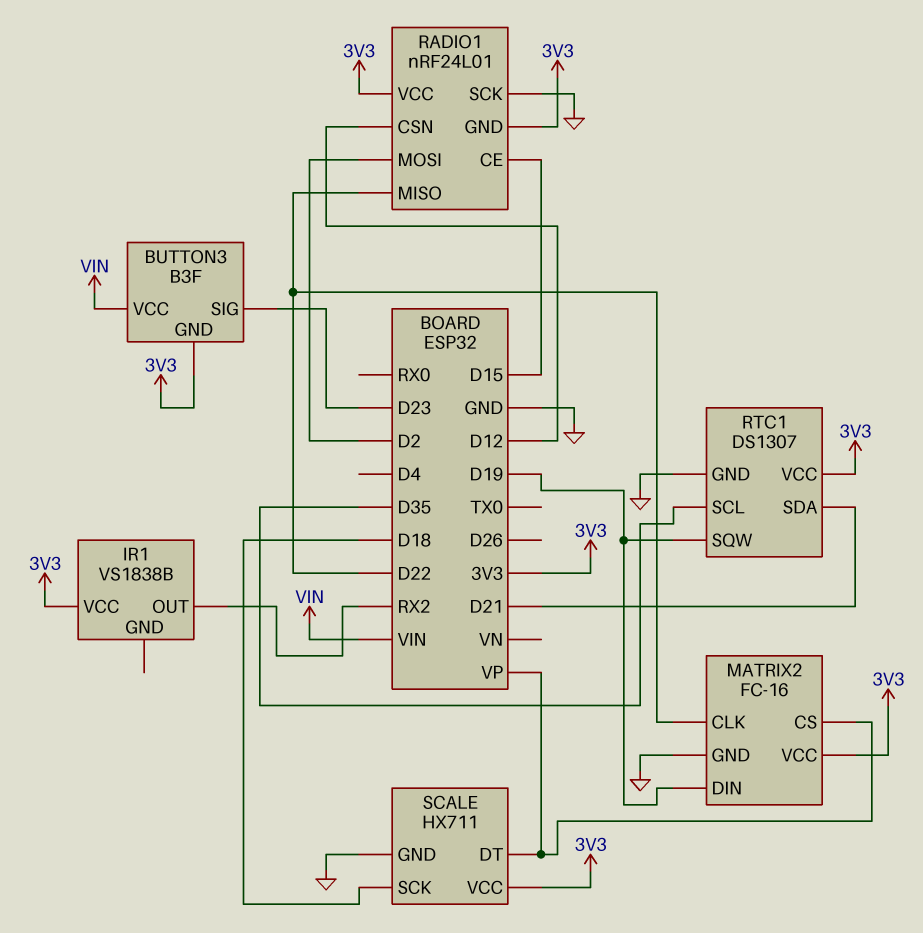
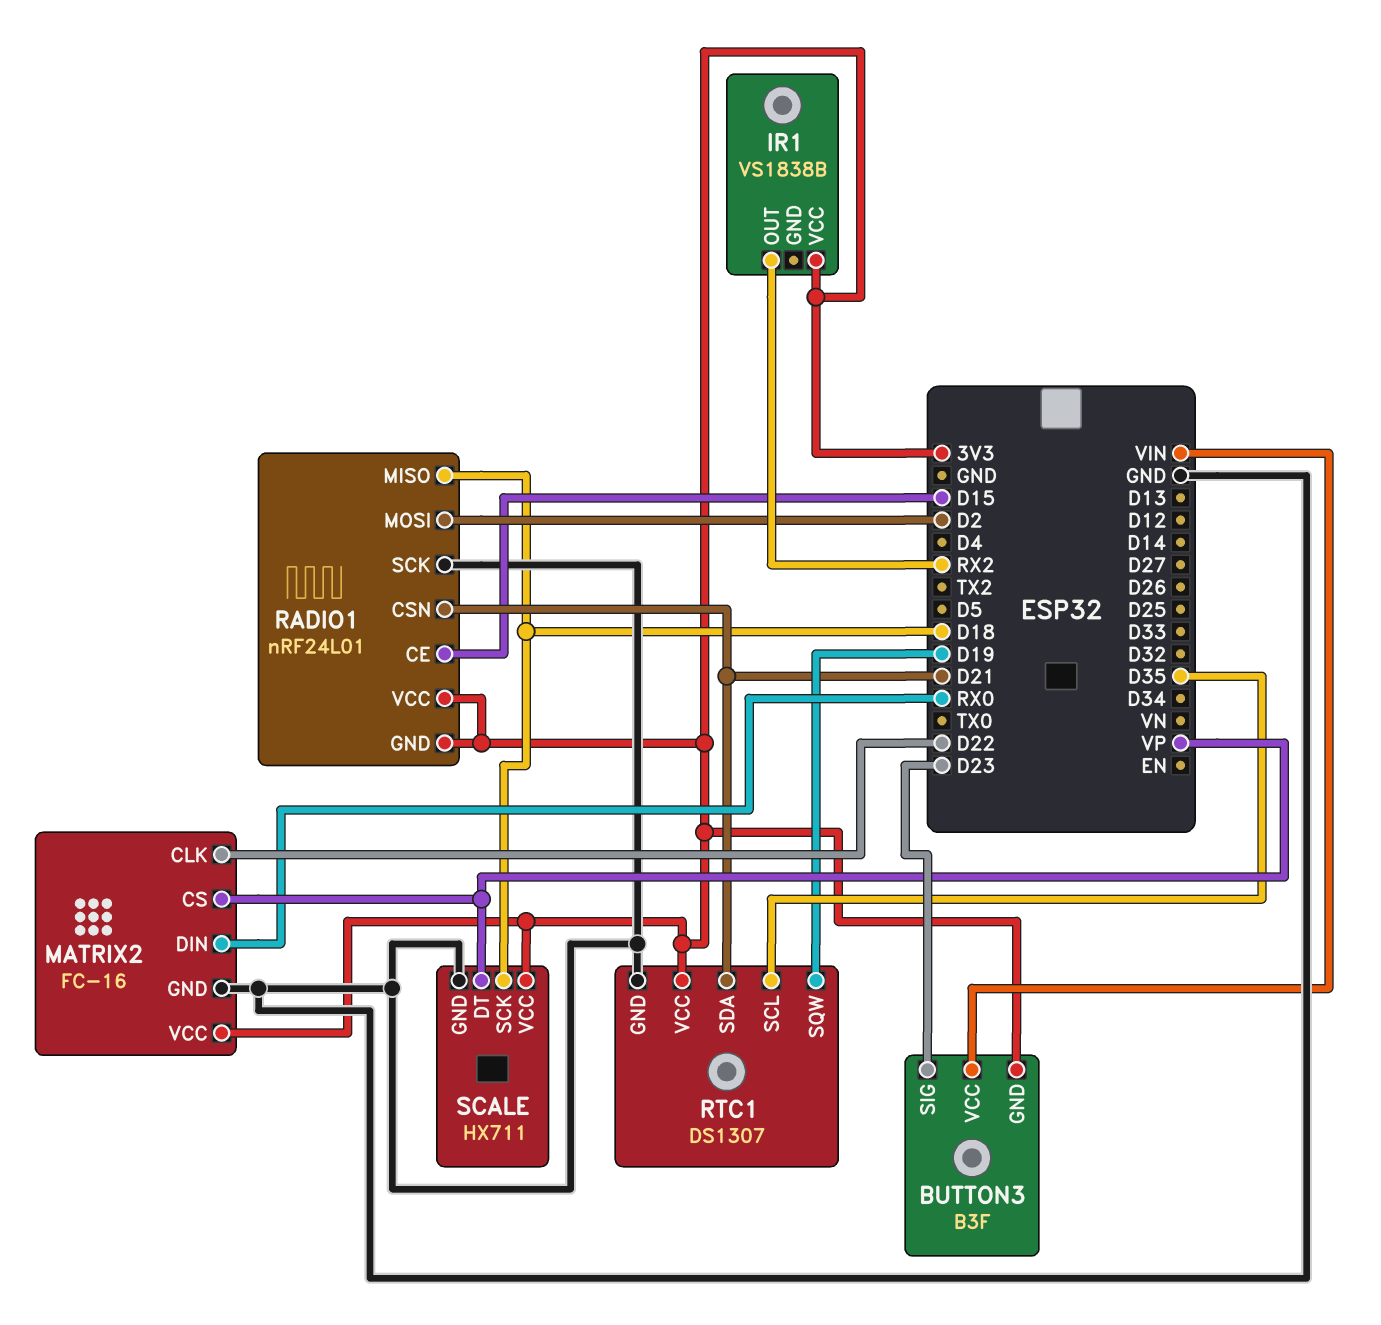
MATRIX2 pin DIN: D19 -> RX0
RADIO1 pin CSN: D12 -> D21
RADIO1 pin MISO: D22 -> D18

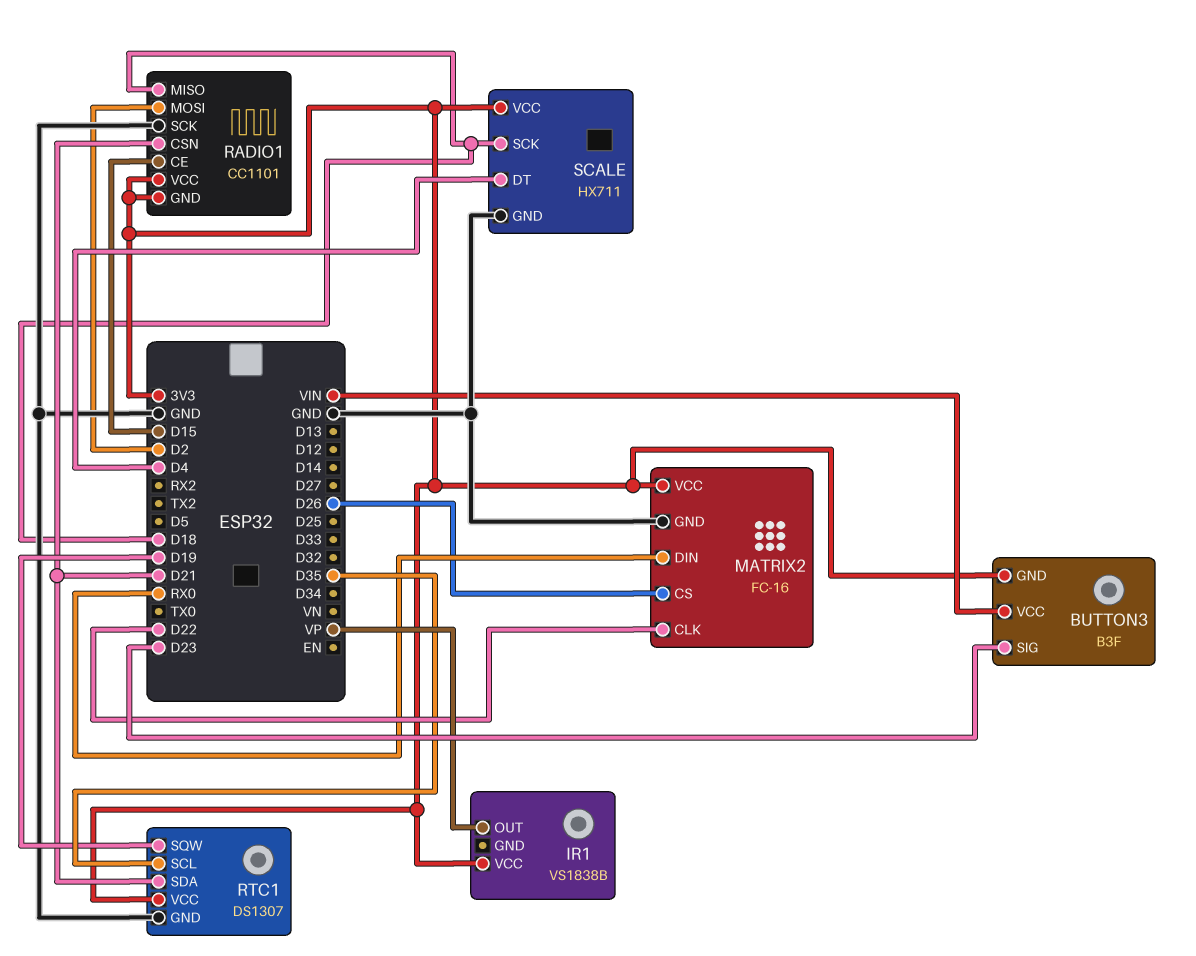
IR1 pin OUT: RX2 -> VP
MATRIX2 pin CS: VP -> D26
RADIO1: nRF24L01 -> CC1101
SCALE pin DT: VP -> D4

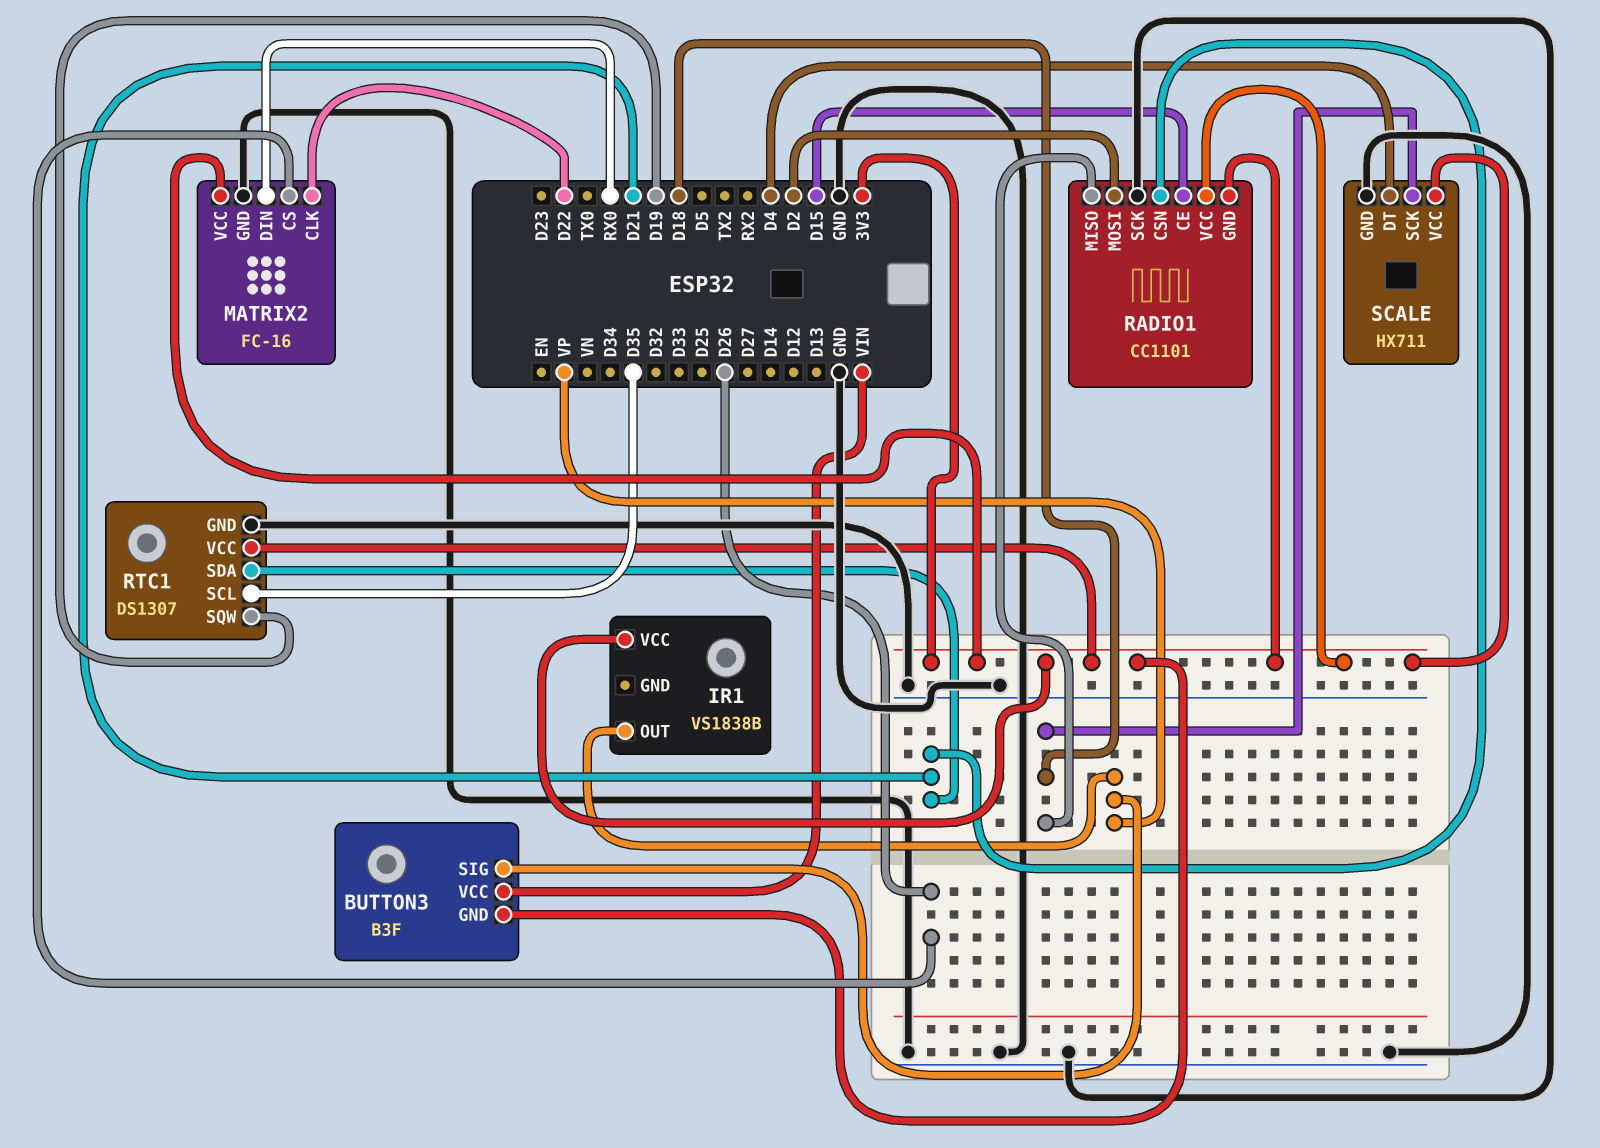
BUTTON3 pin SIG: D23 -> VP

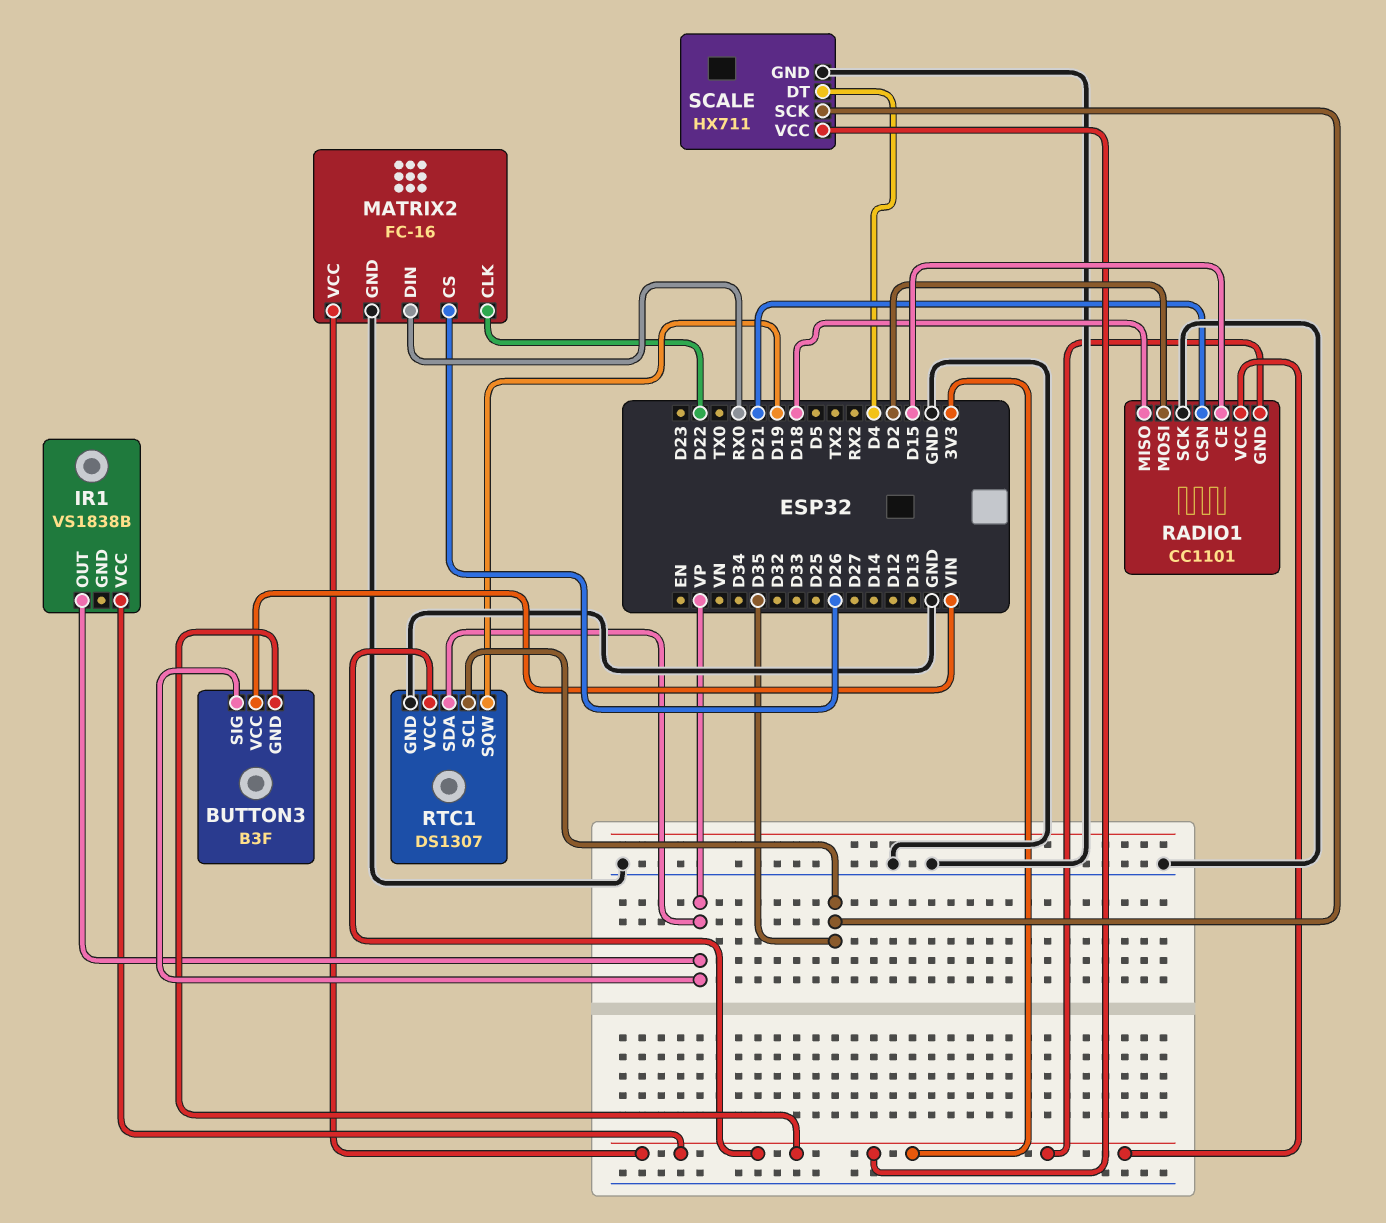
RTC1 pin SDA: D21 -> VP
SCALE pin SCK: D18 -> D35

